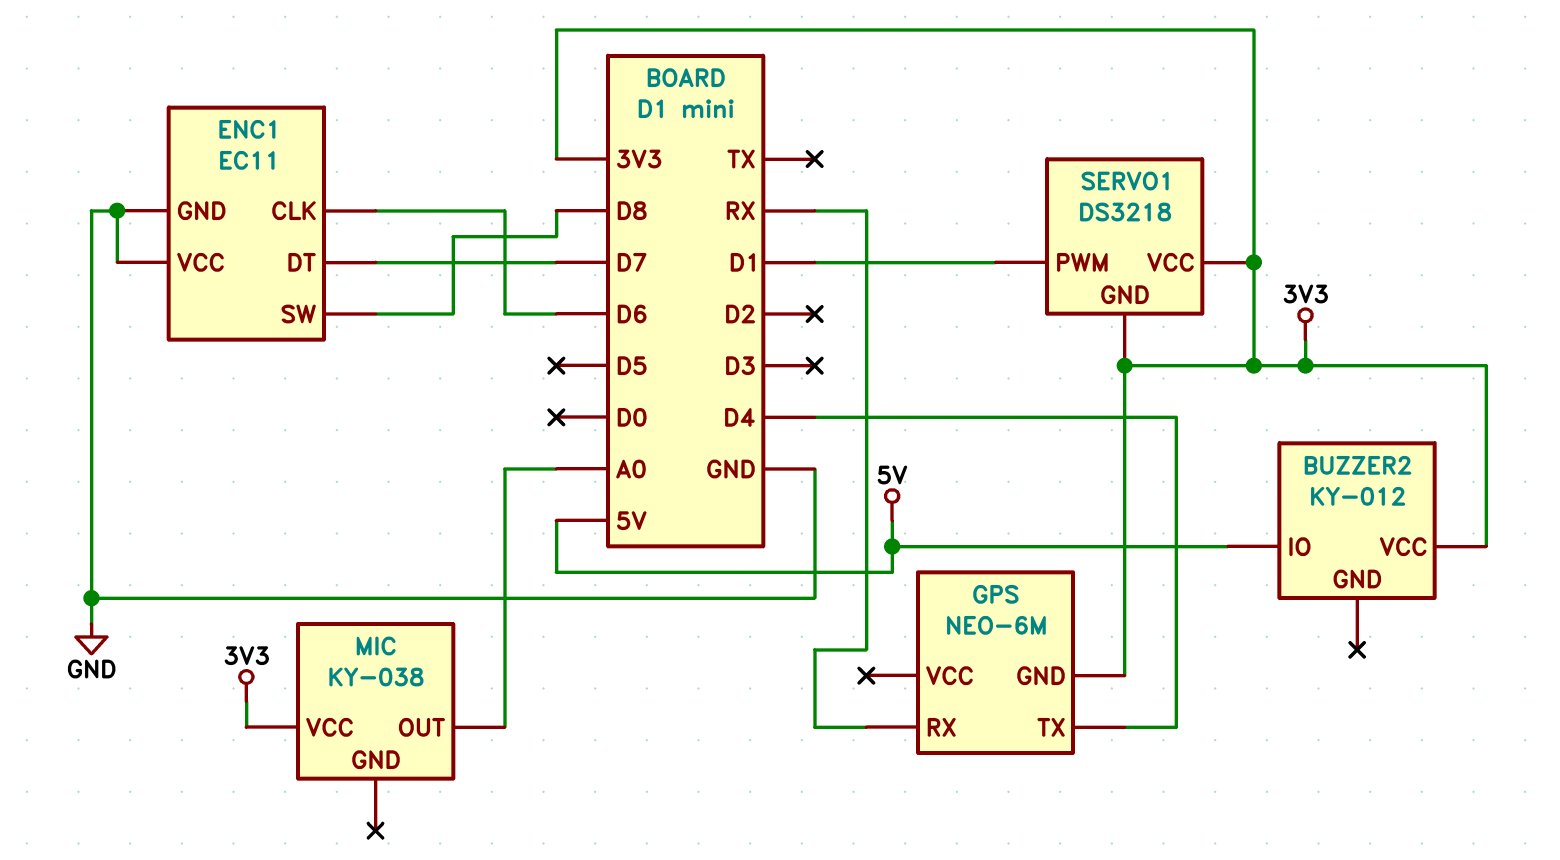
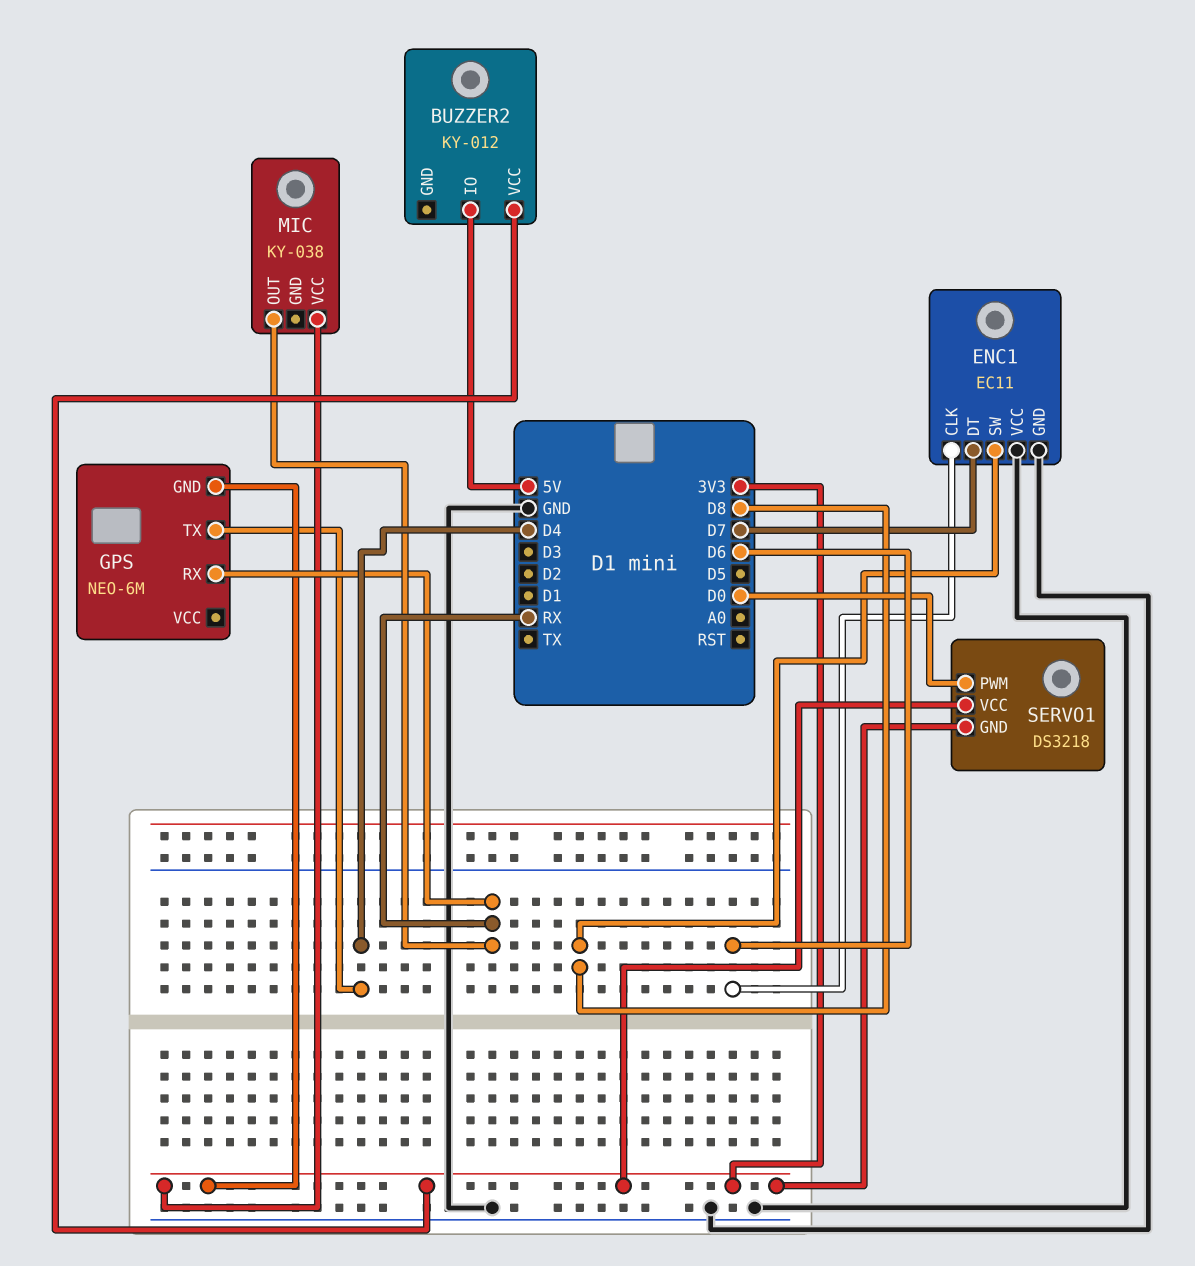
MIC pin OUT: A0 -> RX
SERVO1 pin PWM: D1 -> D0

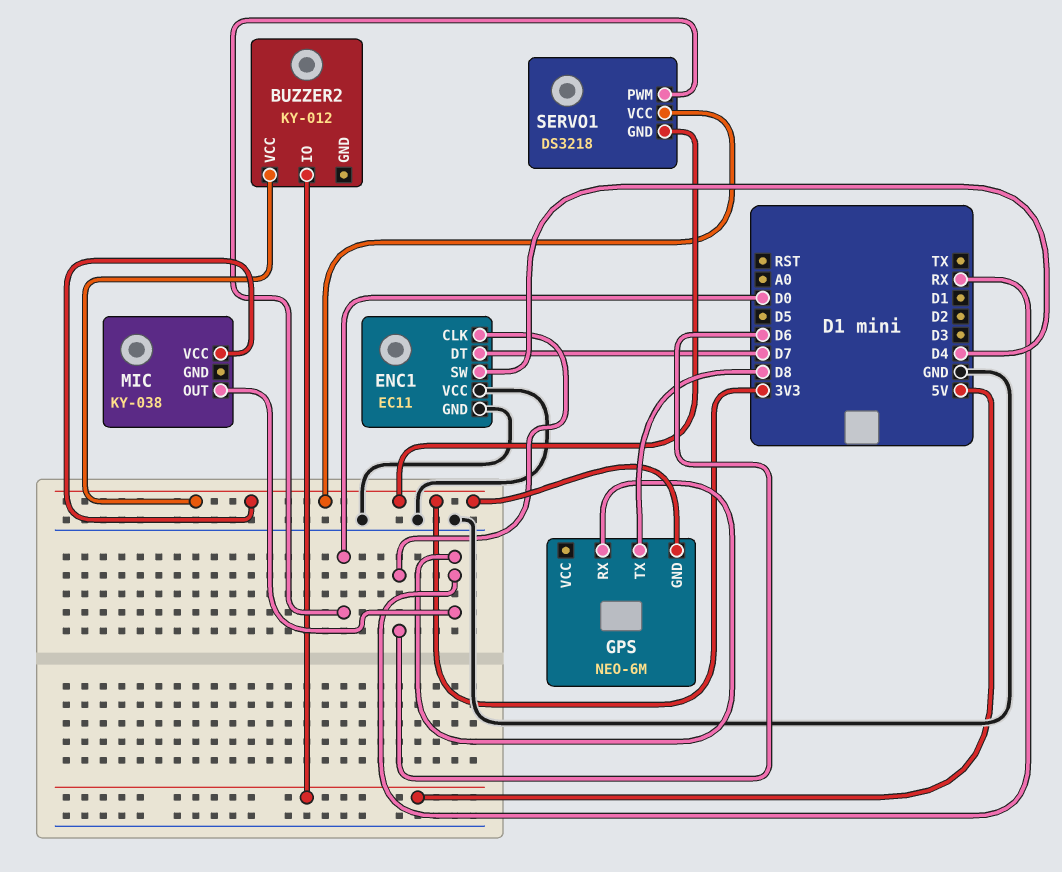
ENC1 pin SW: D8 -> D4
GPS pin TX: D4 -> D8

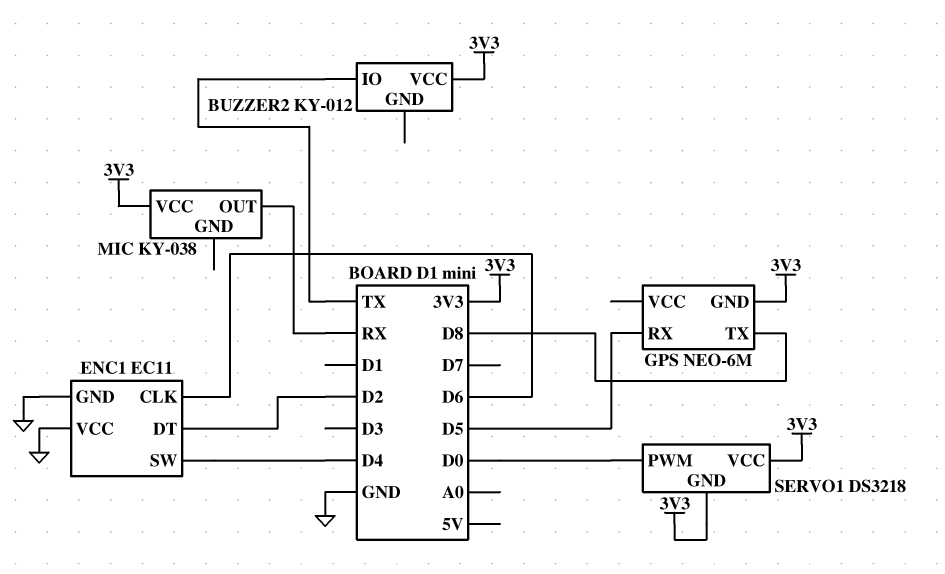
BUZZER2 pin IO: 5V -> TX
ENC1 pin DT: D7 -> D2
GPS pin RX: RX -> D5

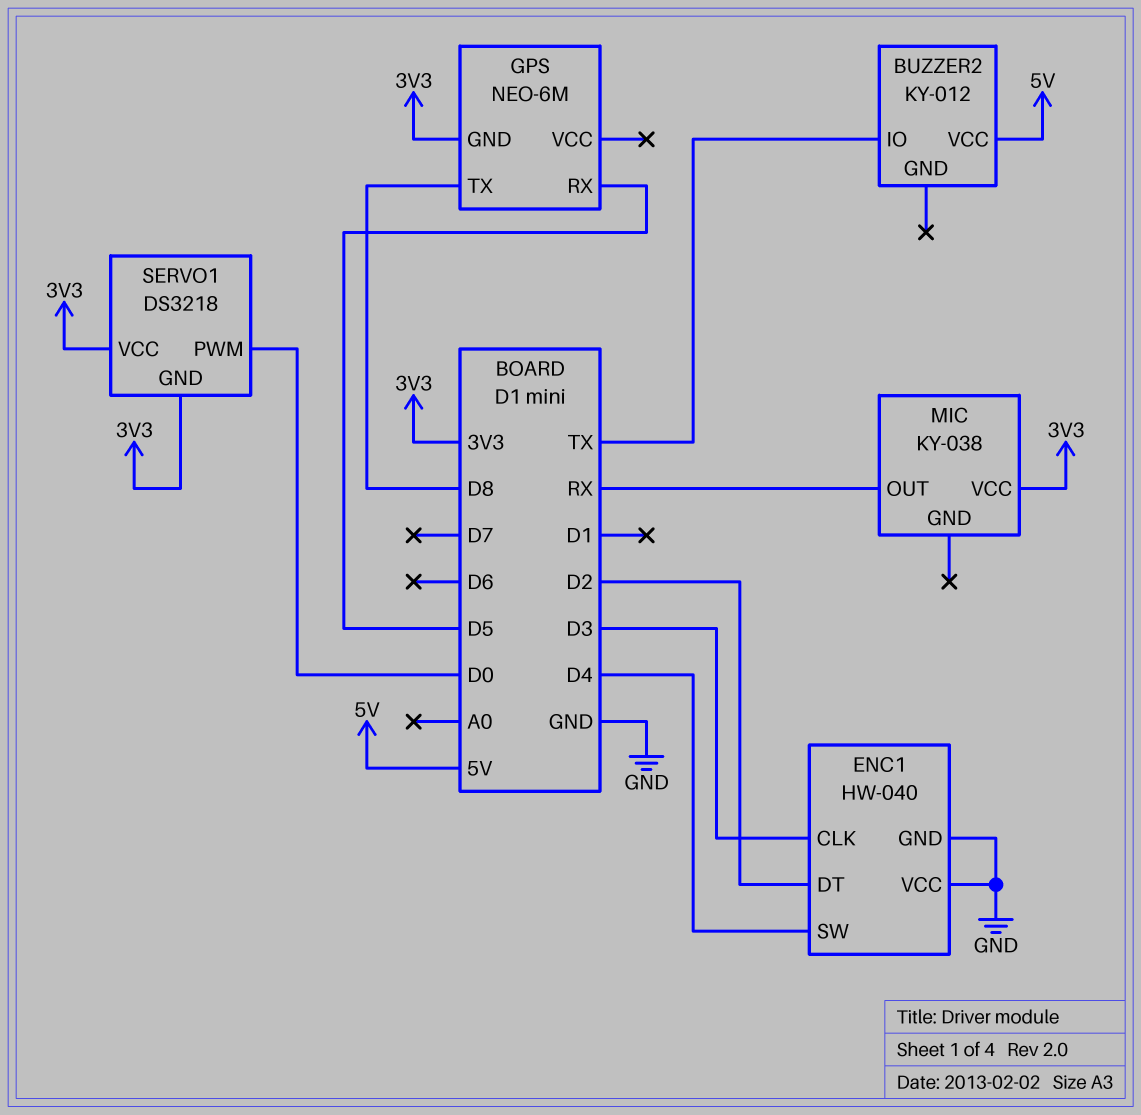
BUZZER2 pin VCC: 3V3 -> 5V
ENC1: EC11 -> HW-040
ENC1 pin CLK: D6 -> D3

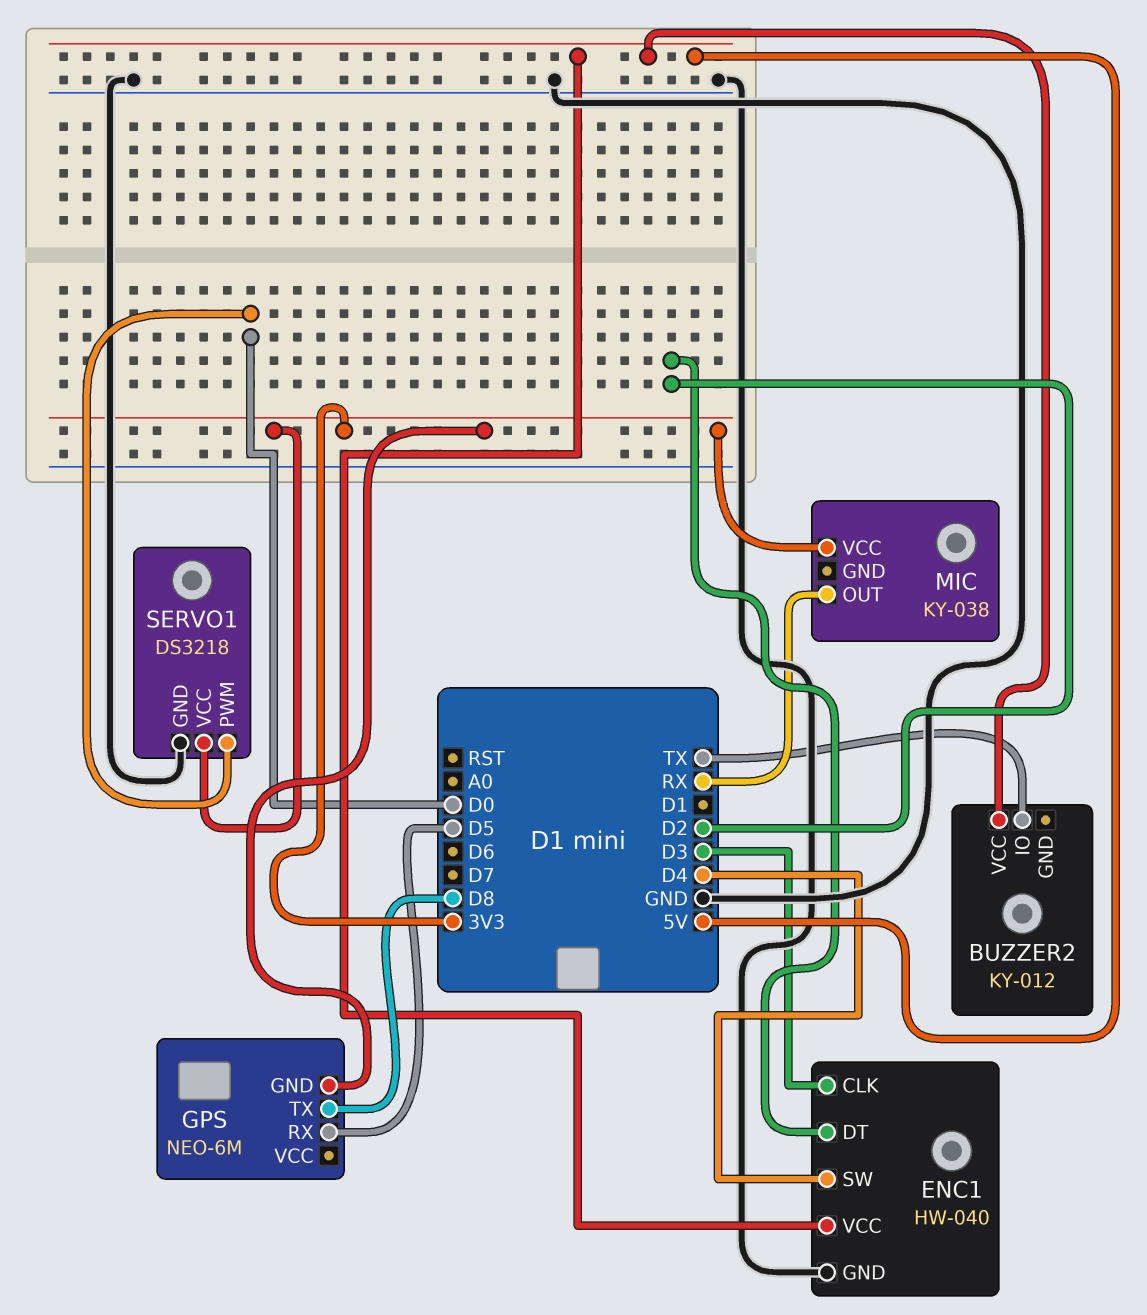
ENC1 pin VCC: GND -> 5V
SERVO1 pin GND: 3V3 -> GND

